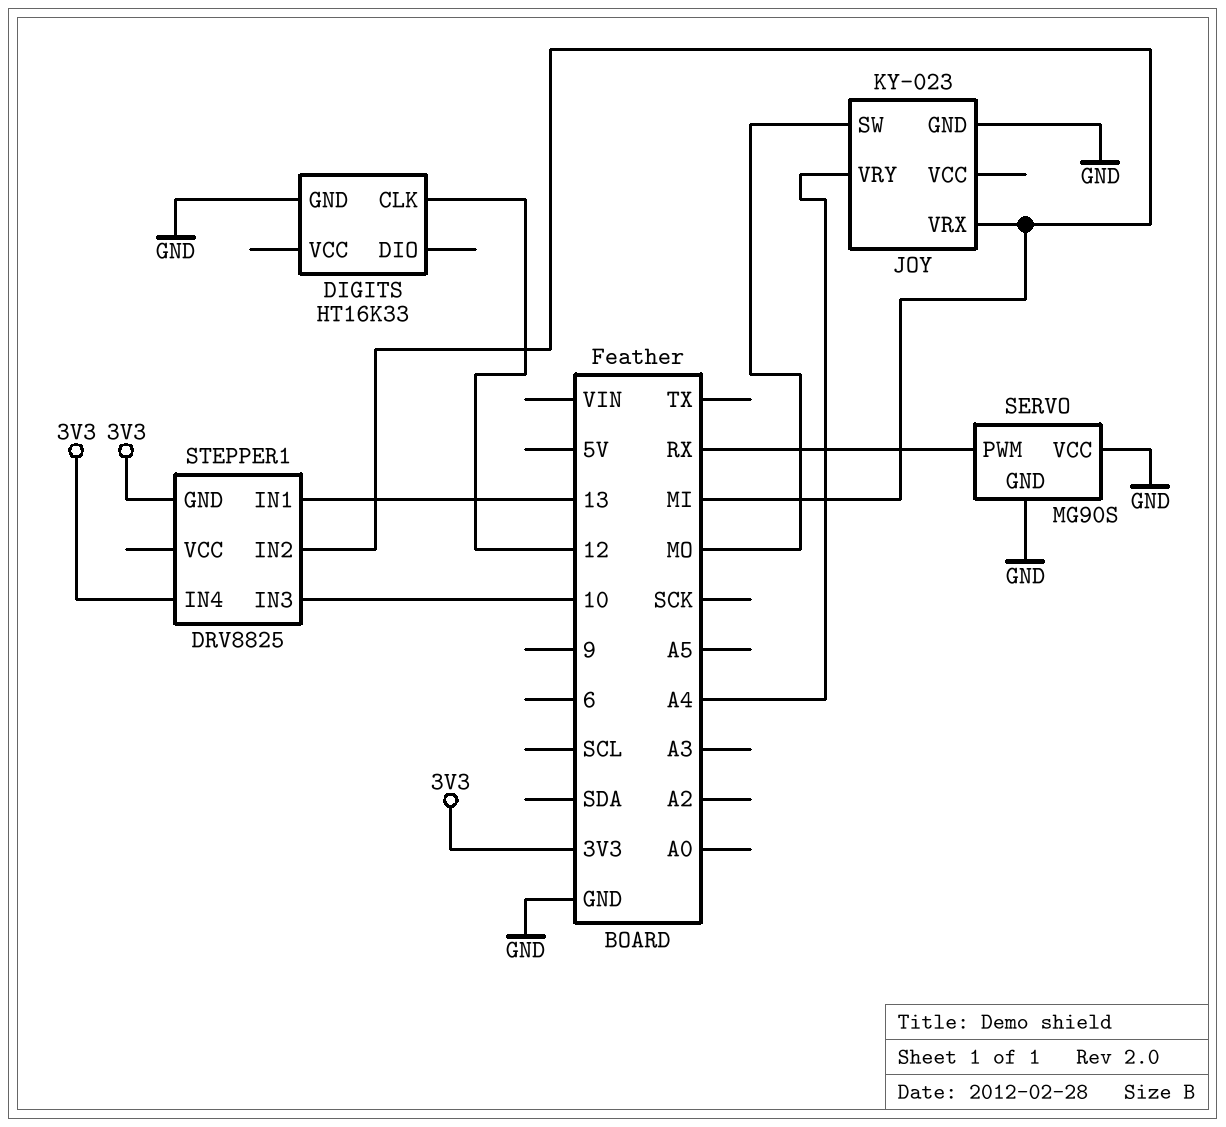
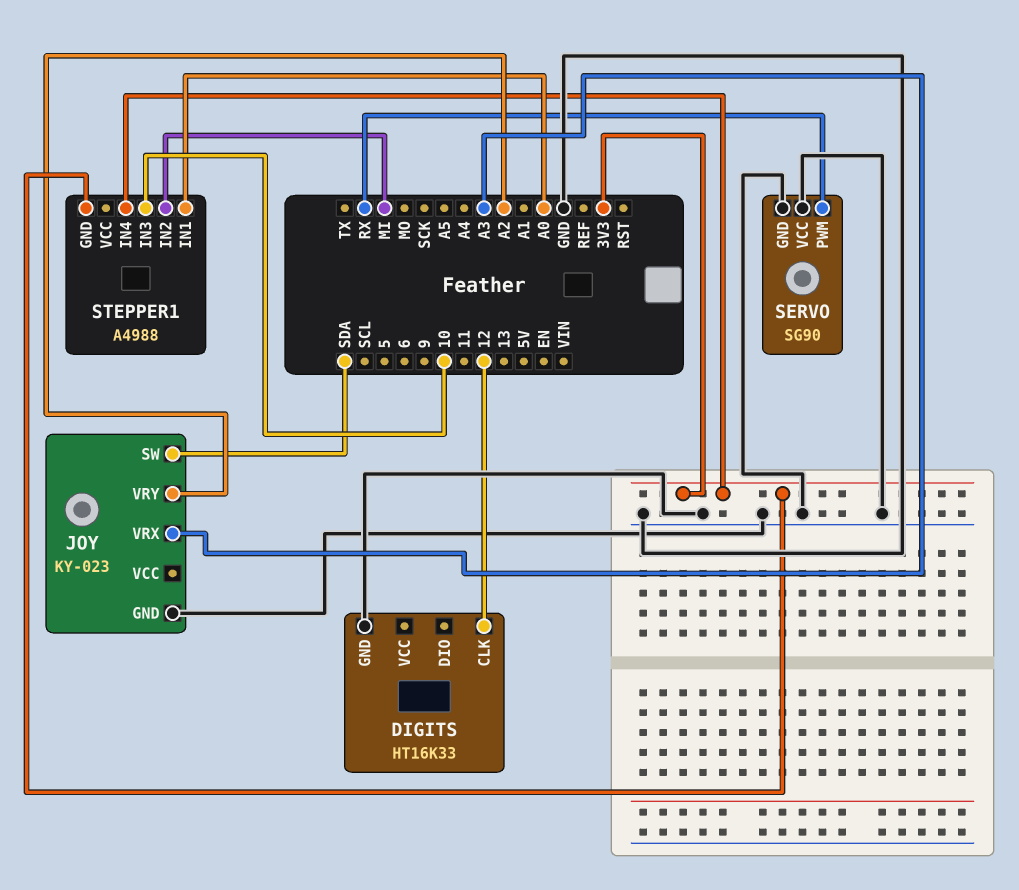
JOY pin SW: MO -> SDA
JOY pin VRX: MI -> A3
JOY pin VRY: A4 -> A2
SERVO: MG90S -> SG90
STEPPER1: DRV8825 -> A4988
STEPPER1 pin IN1: 13 -> A0

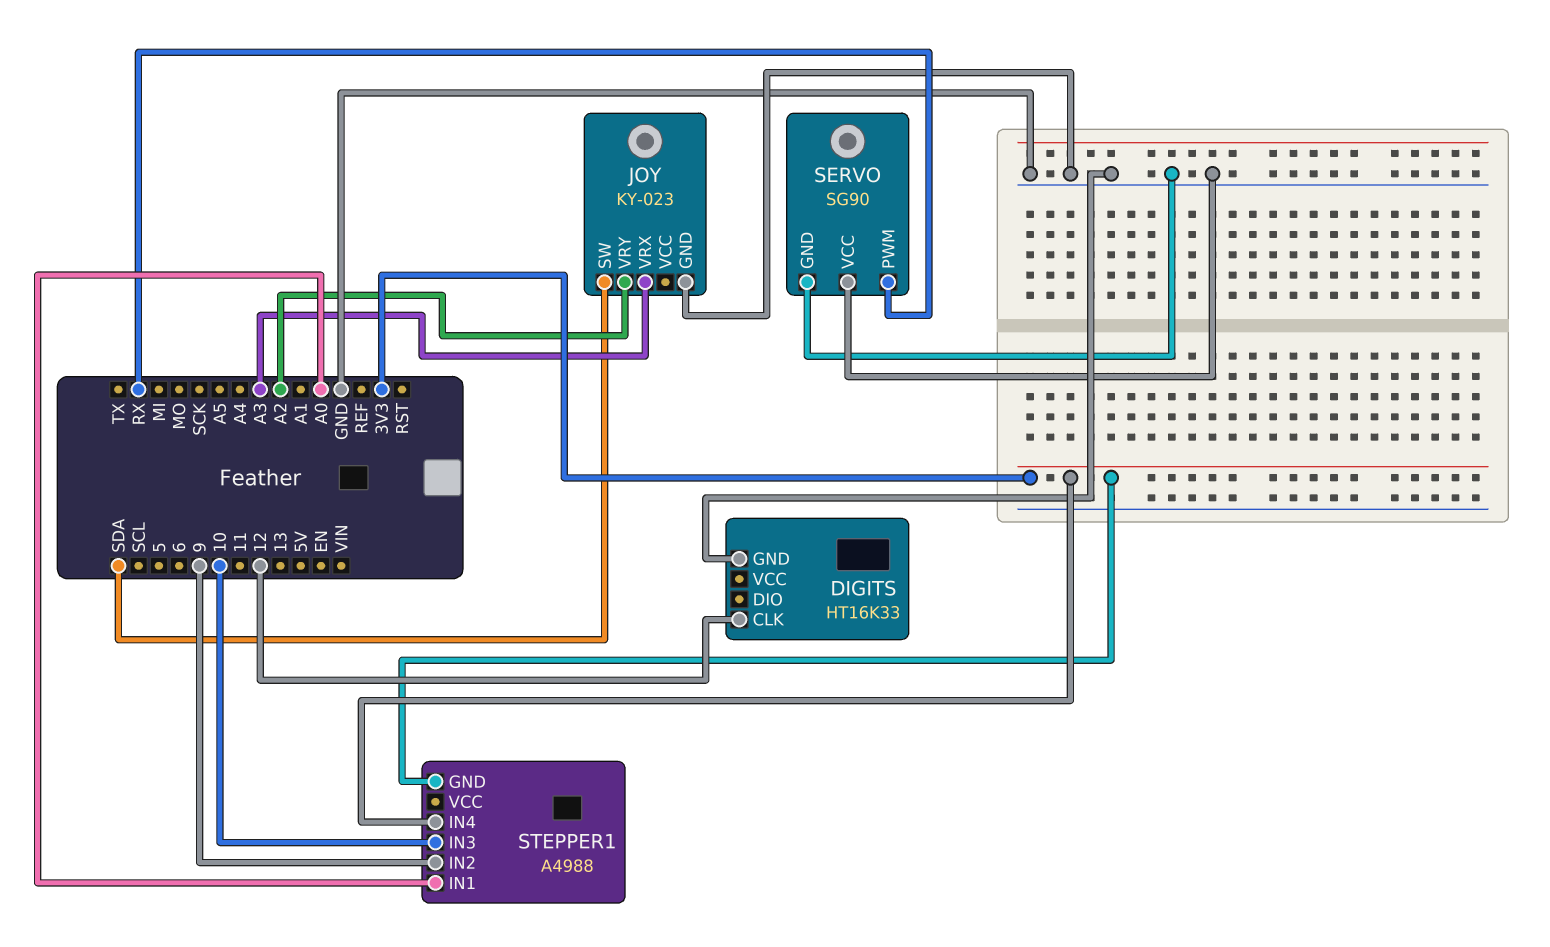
STEPPER1 pin IN2: MI -> 9

